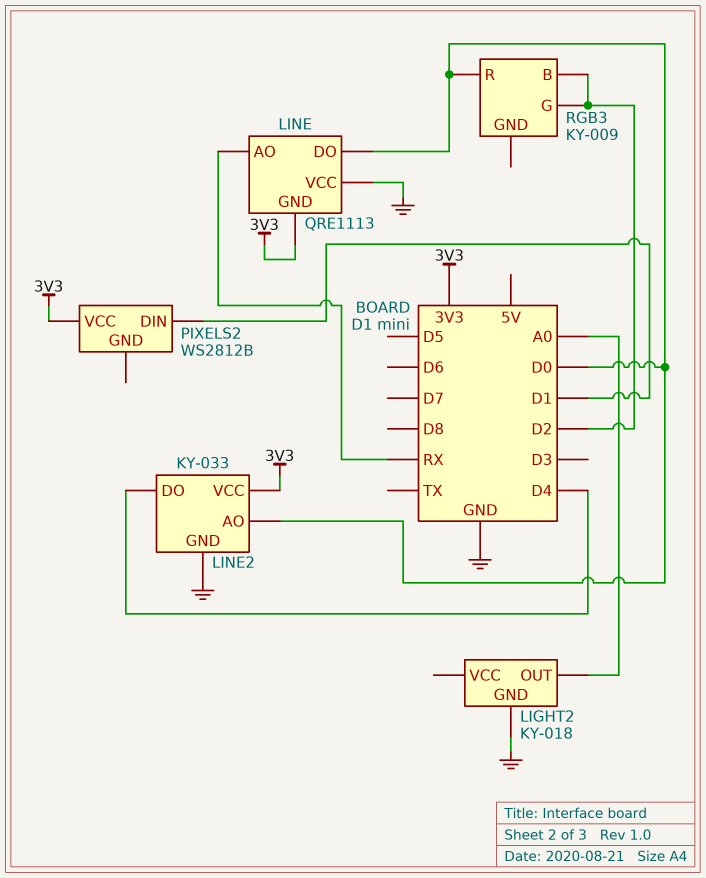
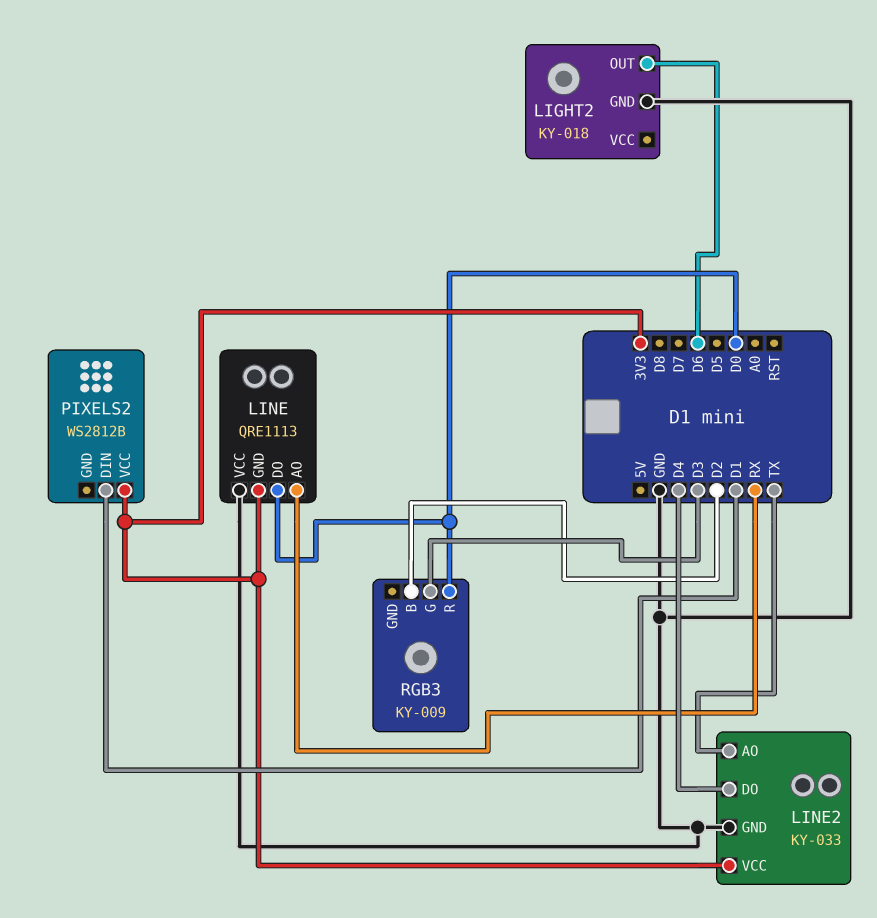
LIGHT2 pin OUT: A0 -> D6
LINE2 pin AO: D0 -> TX
RGB3 pin G: D2 -> D3

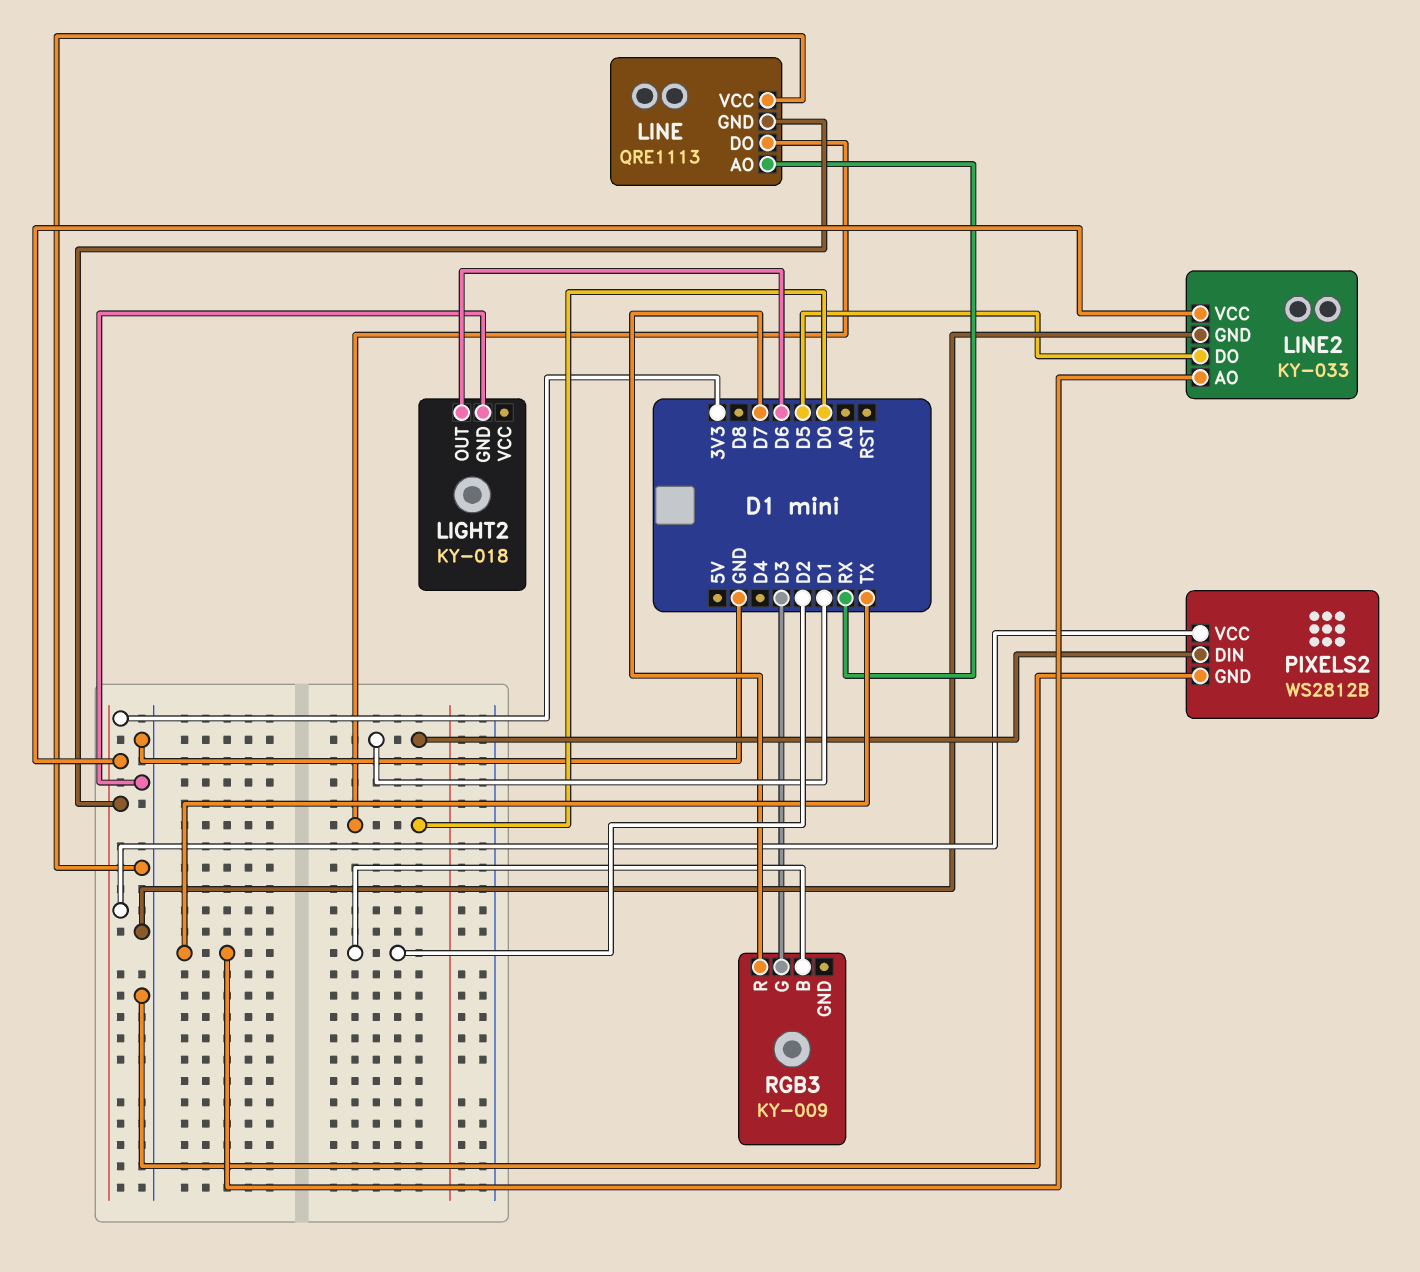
LINE2 pin DO: D4 -> D5
PIXELS2 pin GND: none -> GND
RGB3 pin R: D0 -> D7

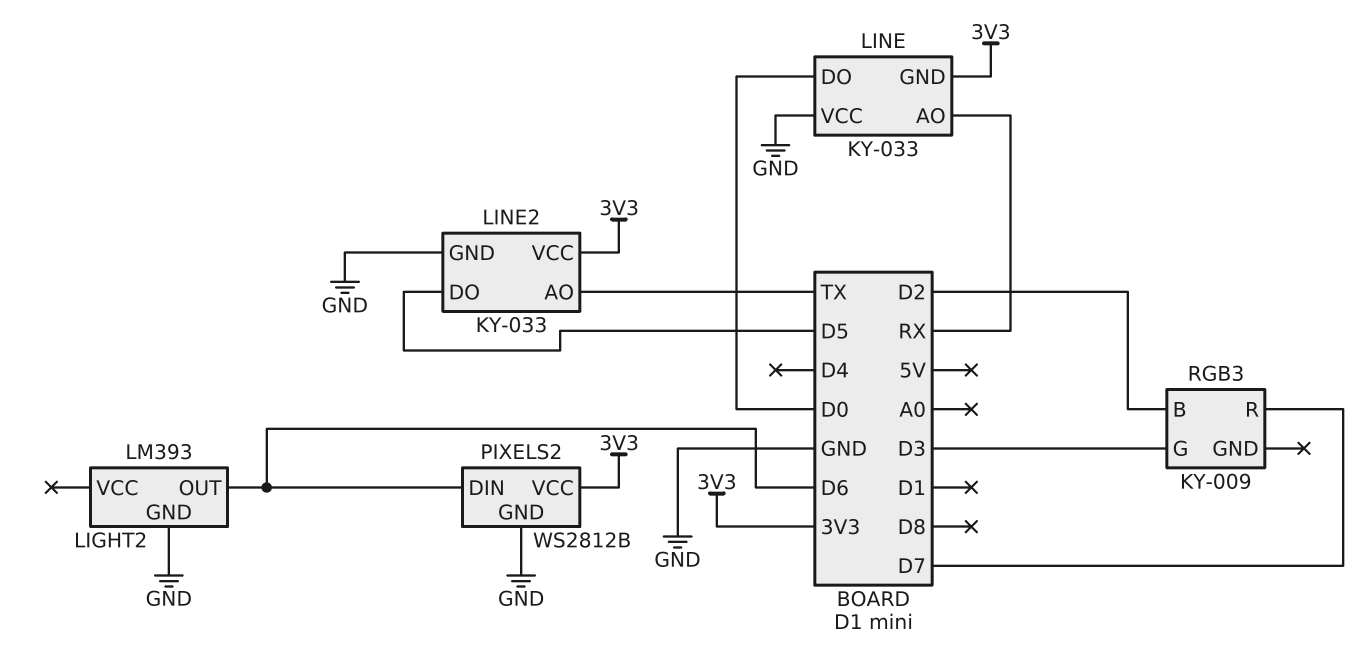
LIGHT2: KY-018 -> LM393
LINE: QRE1113 -> KY-033
PIXELS2 pin DIN: D1 -> D6

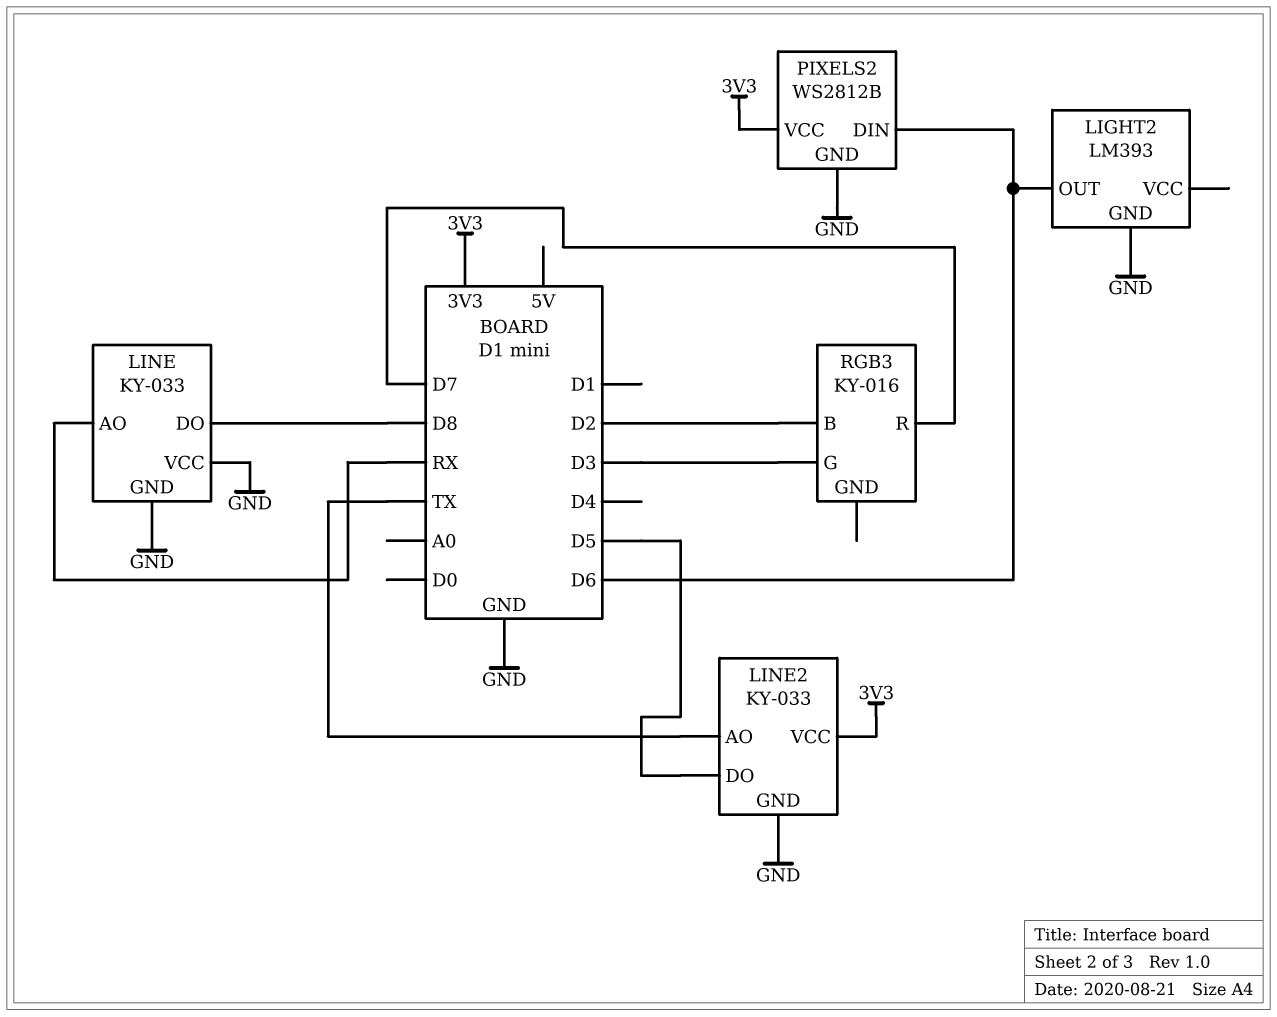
LINE pin DO: D0 -> D8
LINE pin GND: 3V3 -> GND
RGB3: KY-009 -> KY-016

